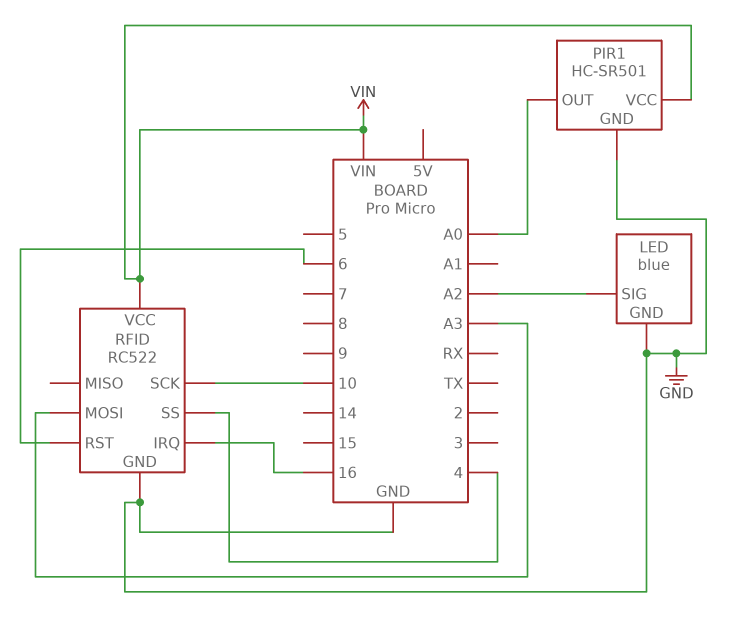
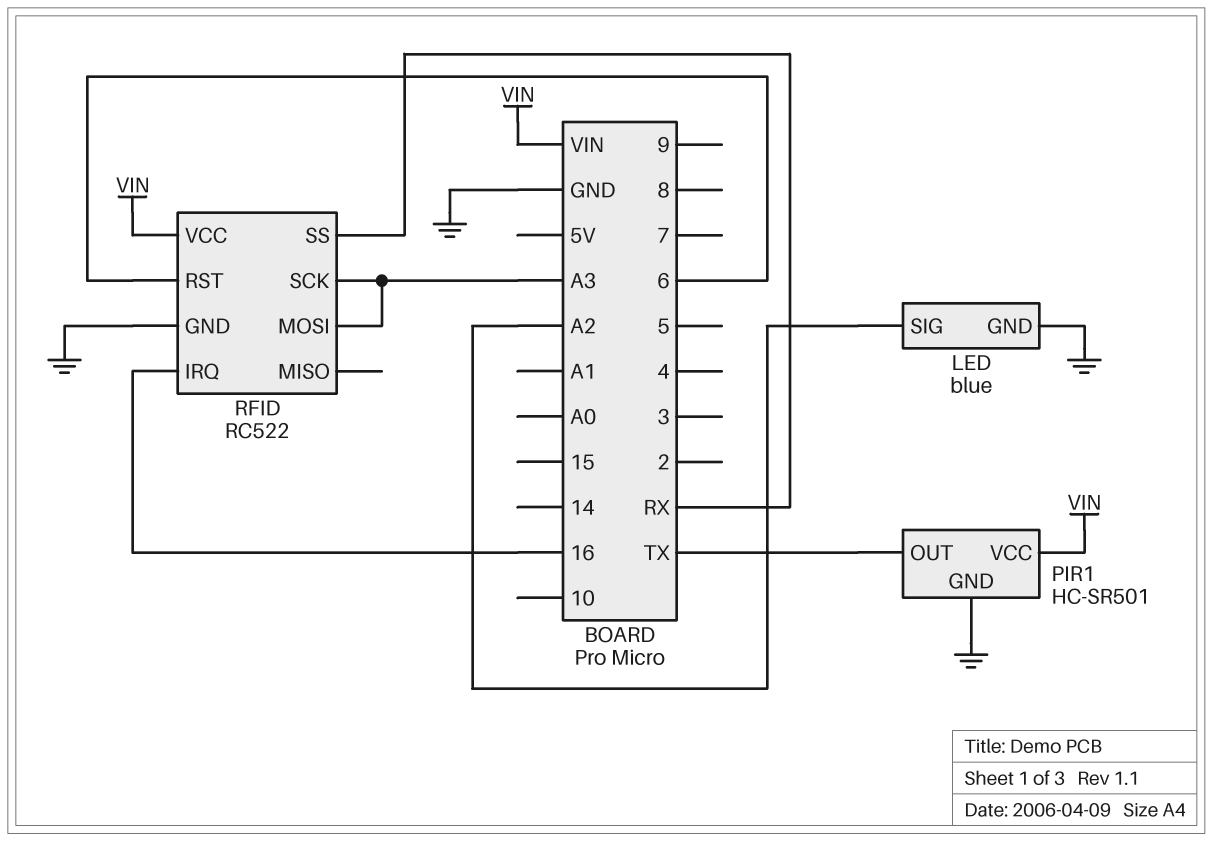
PIR1 pin OUT: A0 -> TX
RFID pin SCK: 10 -> A3
RFID pin SS: 4 -> RX

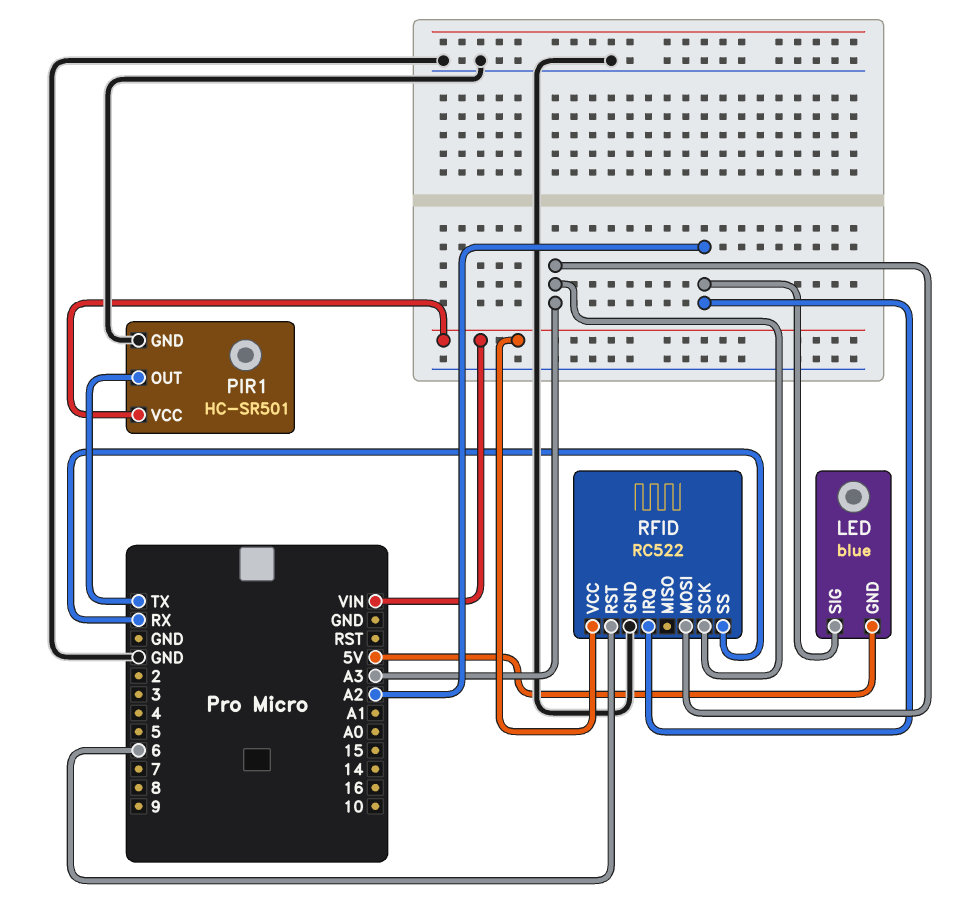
LED pin GND: GND -> 5V
RFID pin IRQ: 16 -> A2

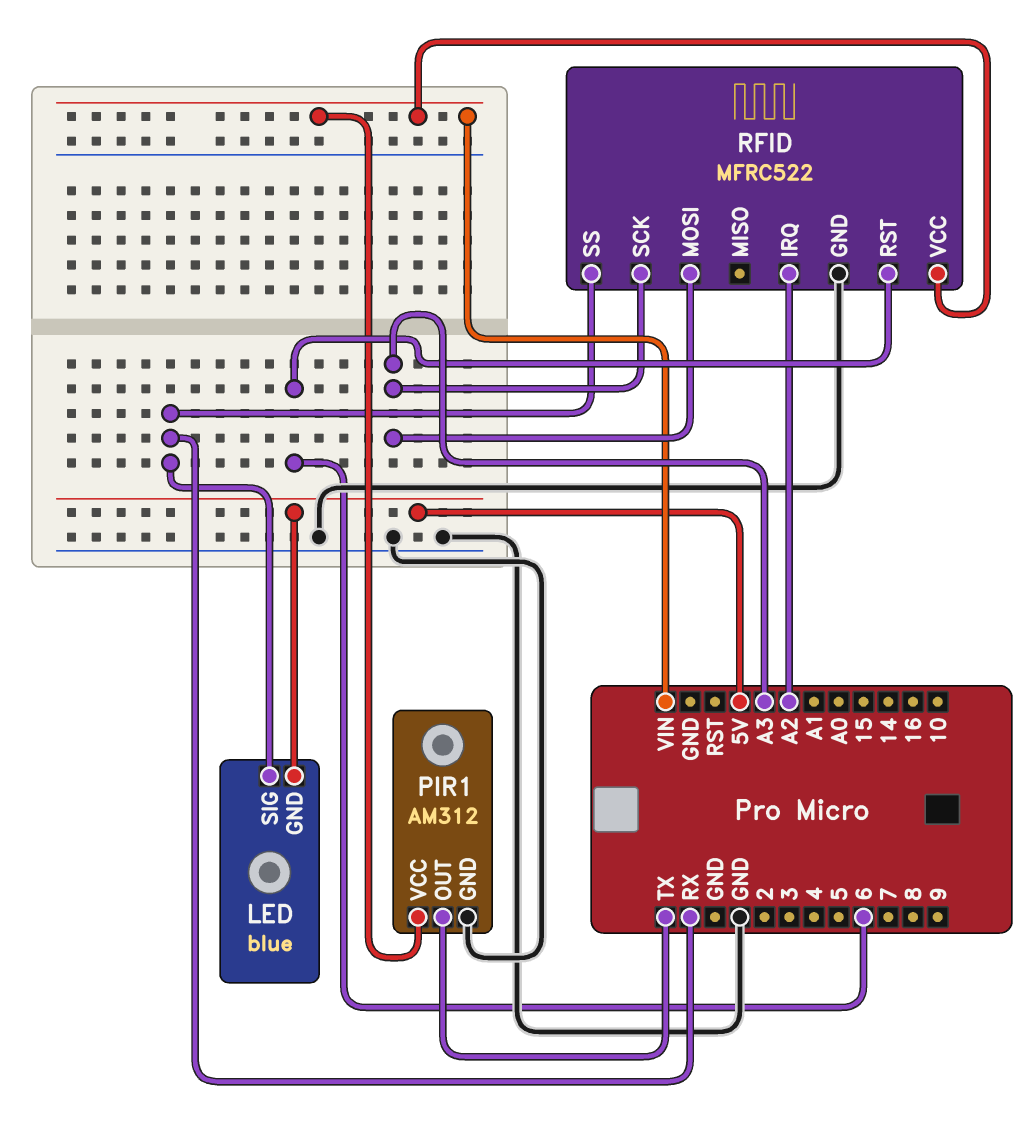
LED pin SIG: A2 -> RX
PIR1: HC-SR501 -> AM312
RFID: RC522 -> MFRC522

